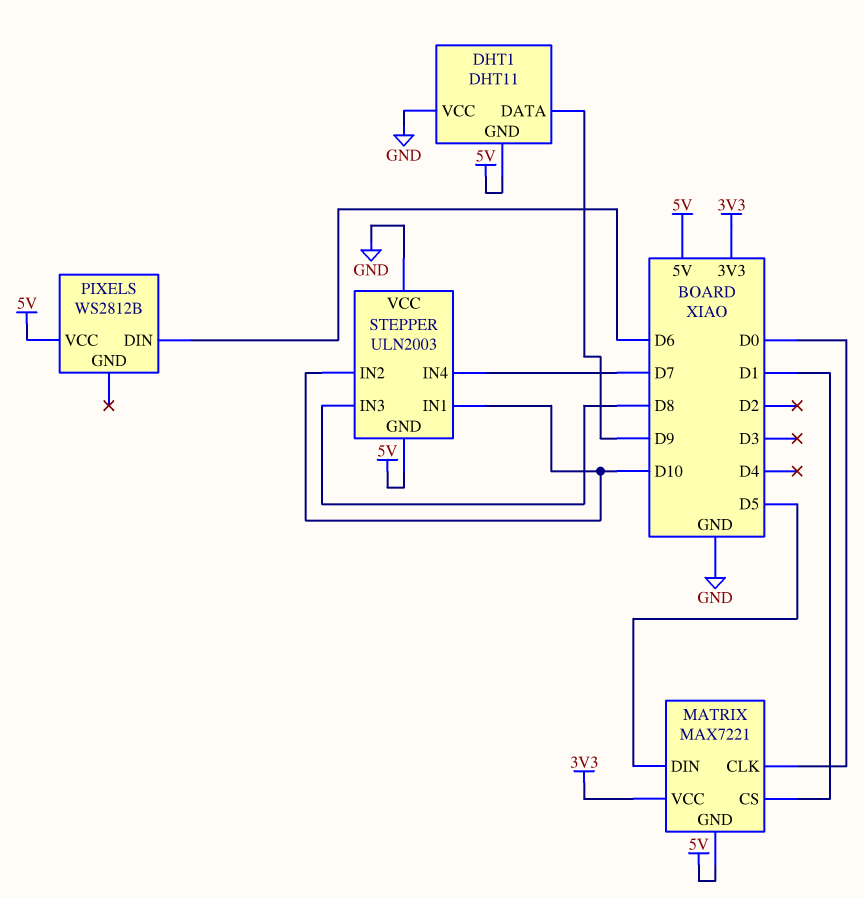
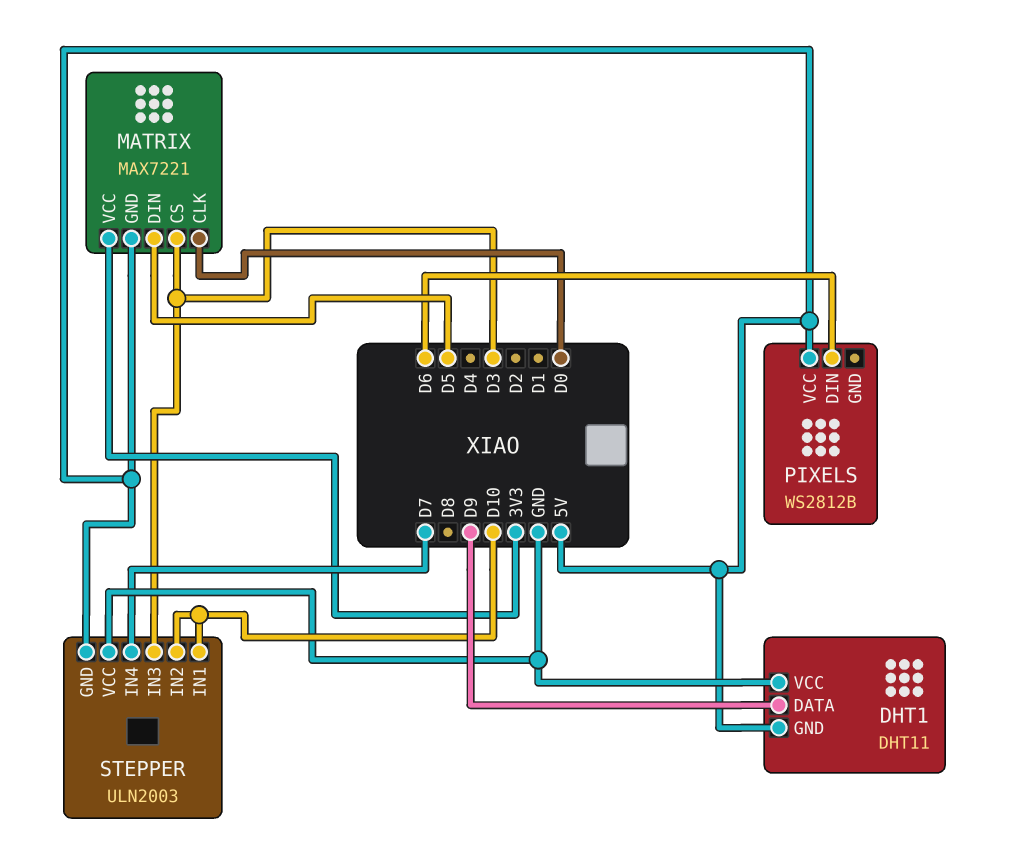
MATRIX pin CS: D1 -> D3
STEPPER pin IN3: D8 -> D3

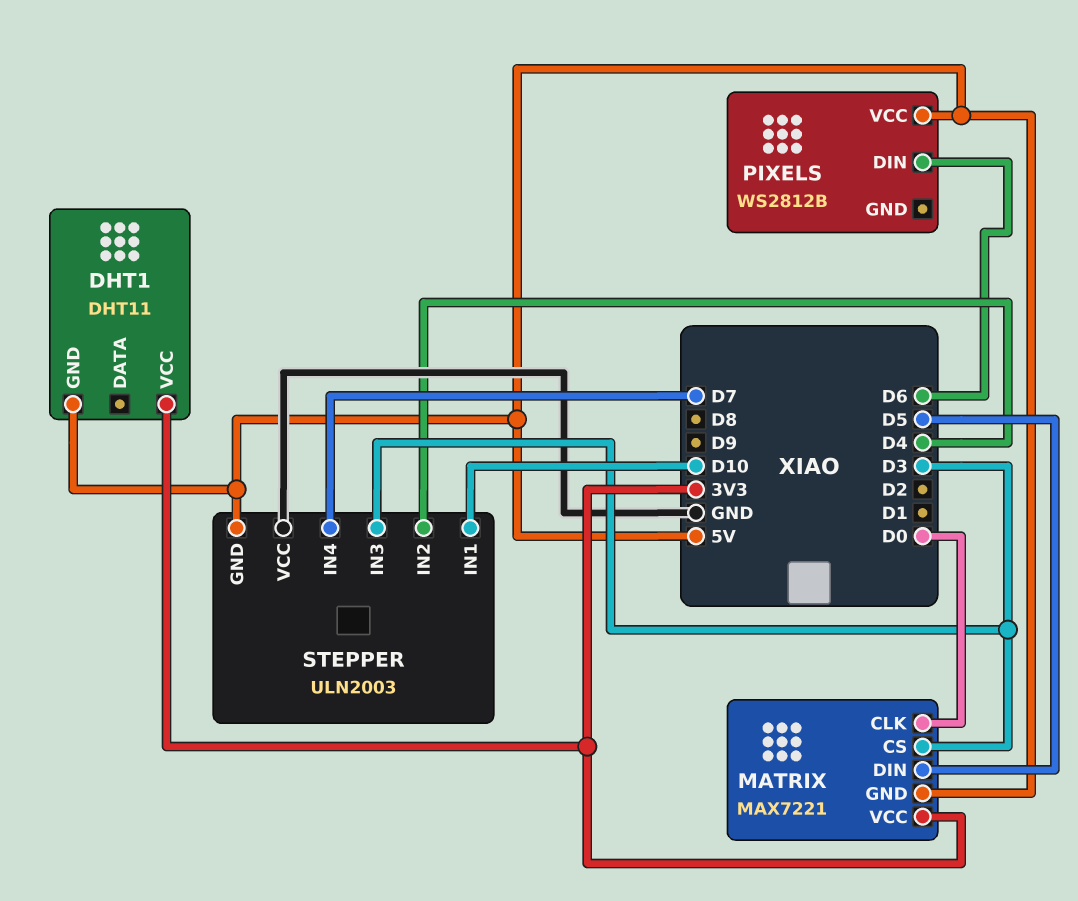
DHT1 pin DATA: D9 -> none
DHT1 pin VCC: GND -> 3V3
STEPPER pin IN2: D10 -> D4

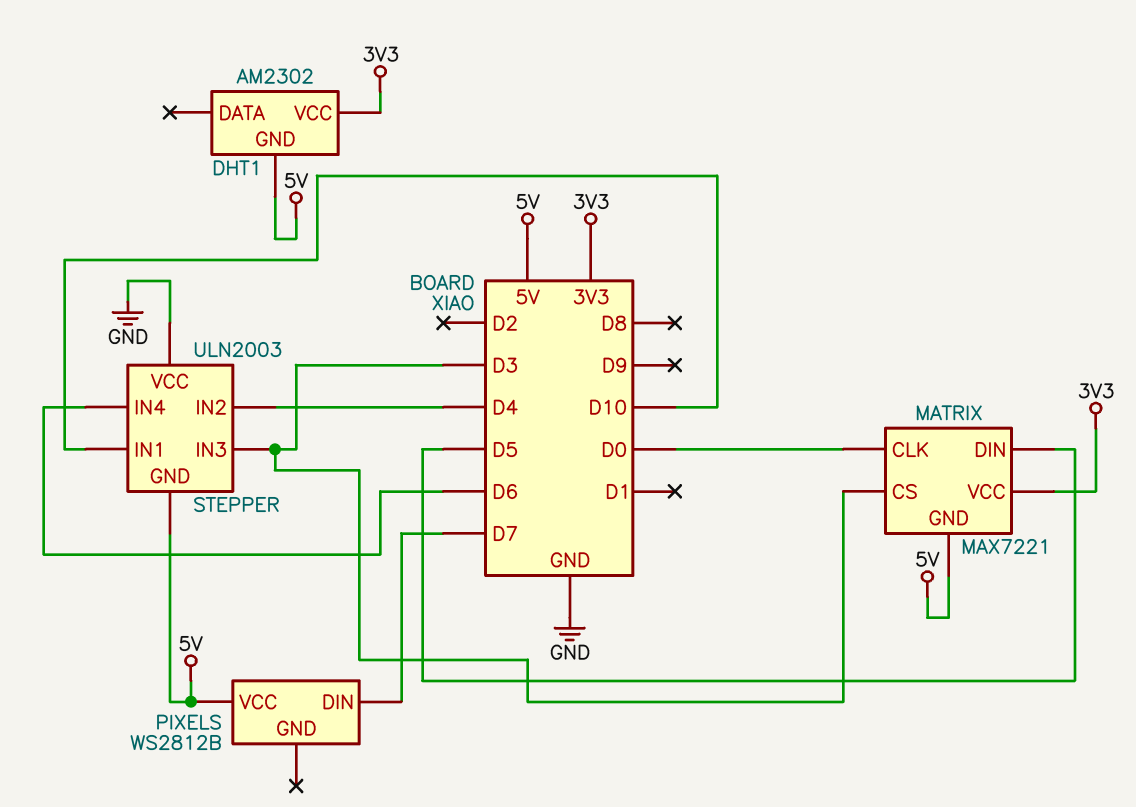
DHT1: DHT11 -> AM2302
PIXELS pin DIN: D6 -> D7
STEPPER pin IN4: D7 -> D6

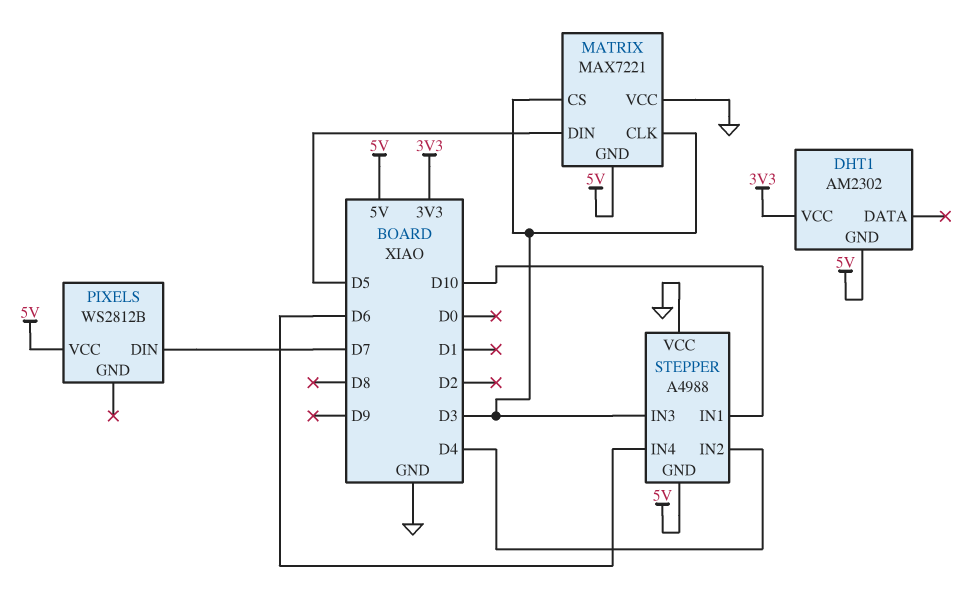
MATRIX pin CLK: D0 -> D3
MATRIX pin VCC: 3V3 -> GND
STEPPER: ULN2003 -> A4988

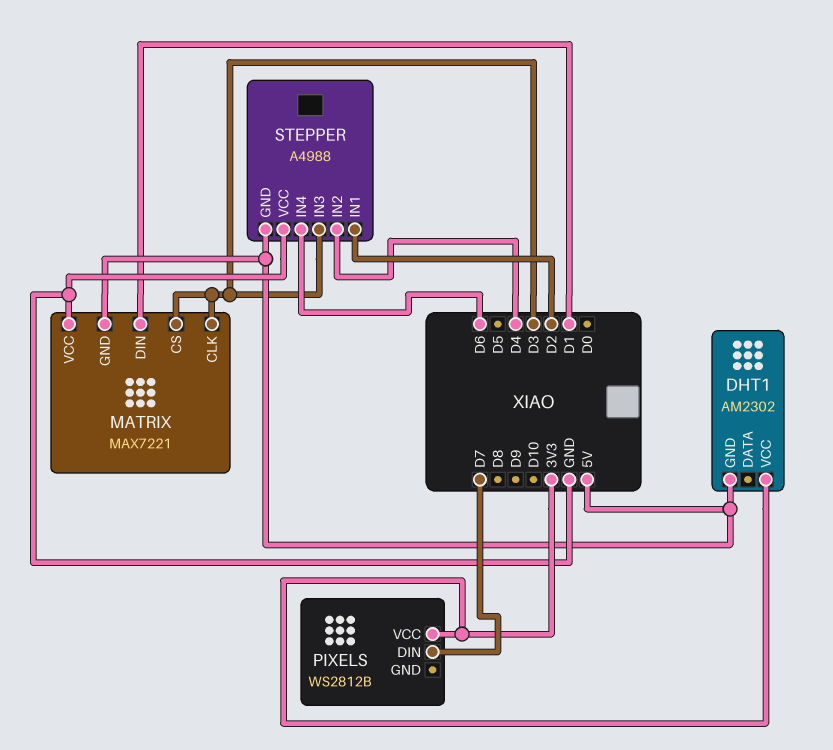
MATRIX pin DIN: D5 -> D1
PIXELS pin VCC: 5V -> 3V3
STEPPER pin IN1: D10 -> D2

